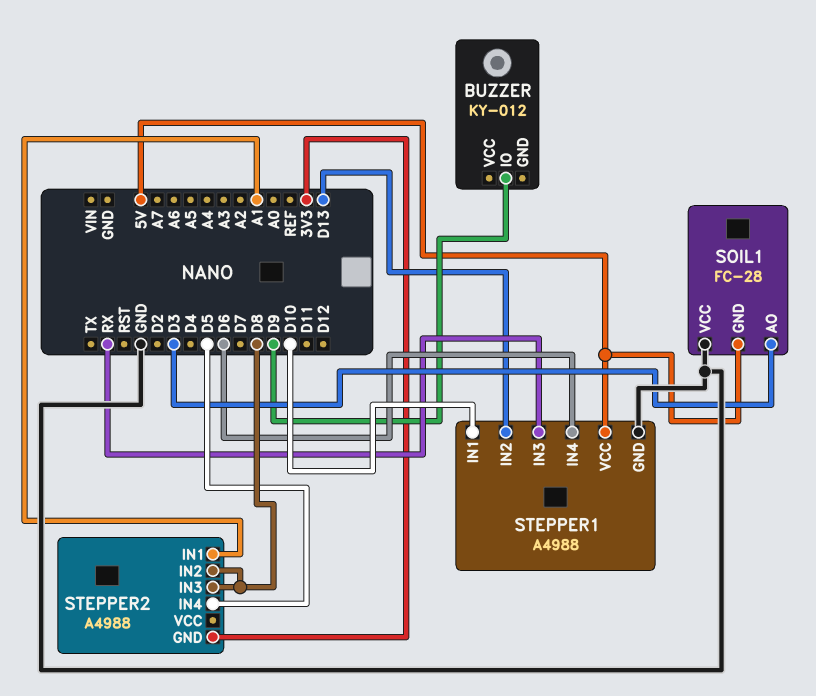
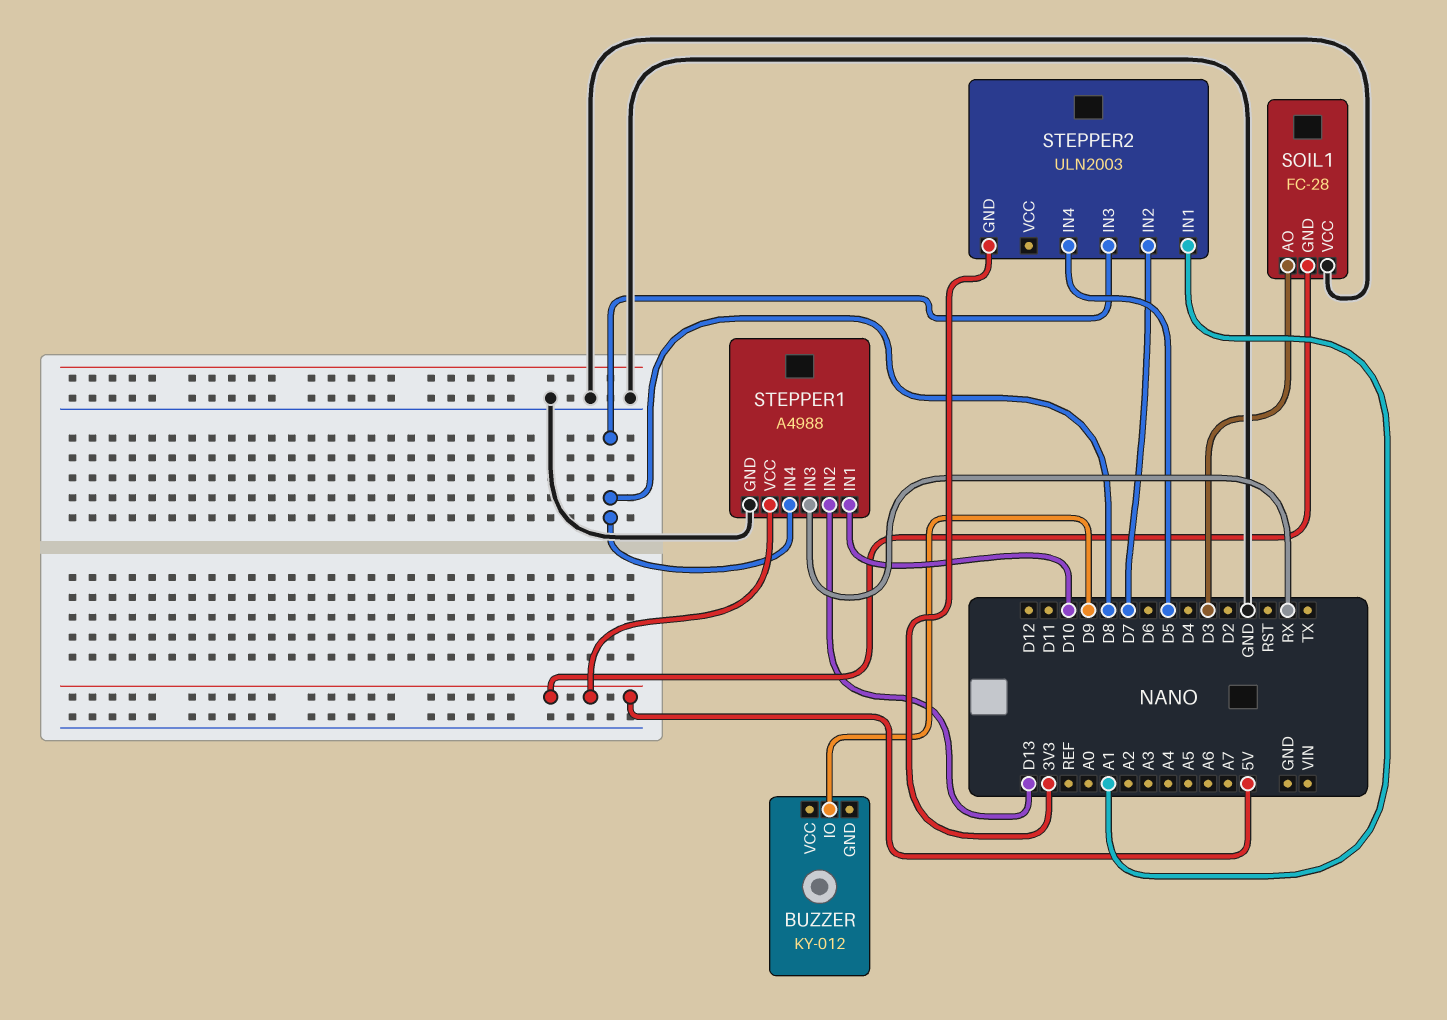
STEPPER1 pin IN4: D6 -> D8
STEPPER2: A4988 -> ULN2003
STEPPER2 pin IN2: D8 -> D7

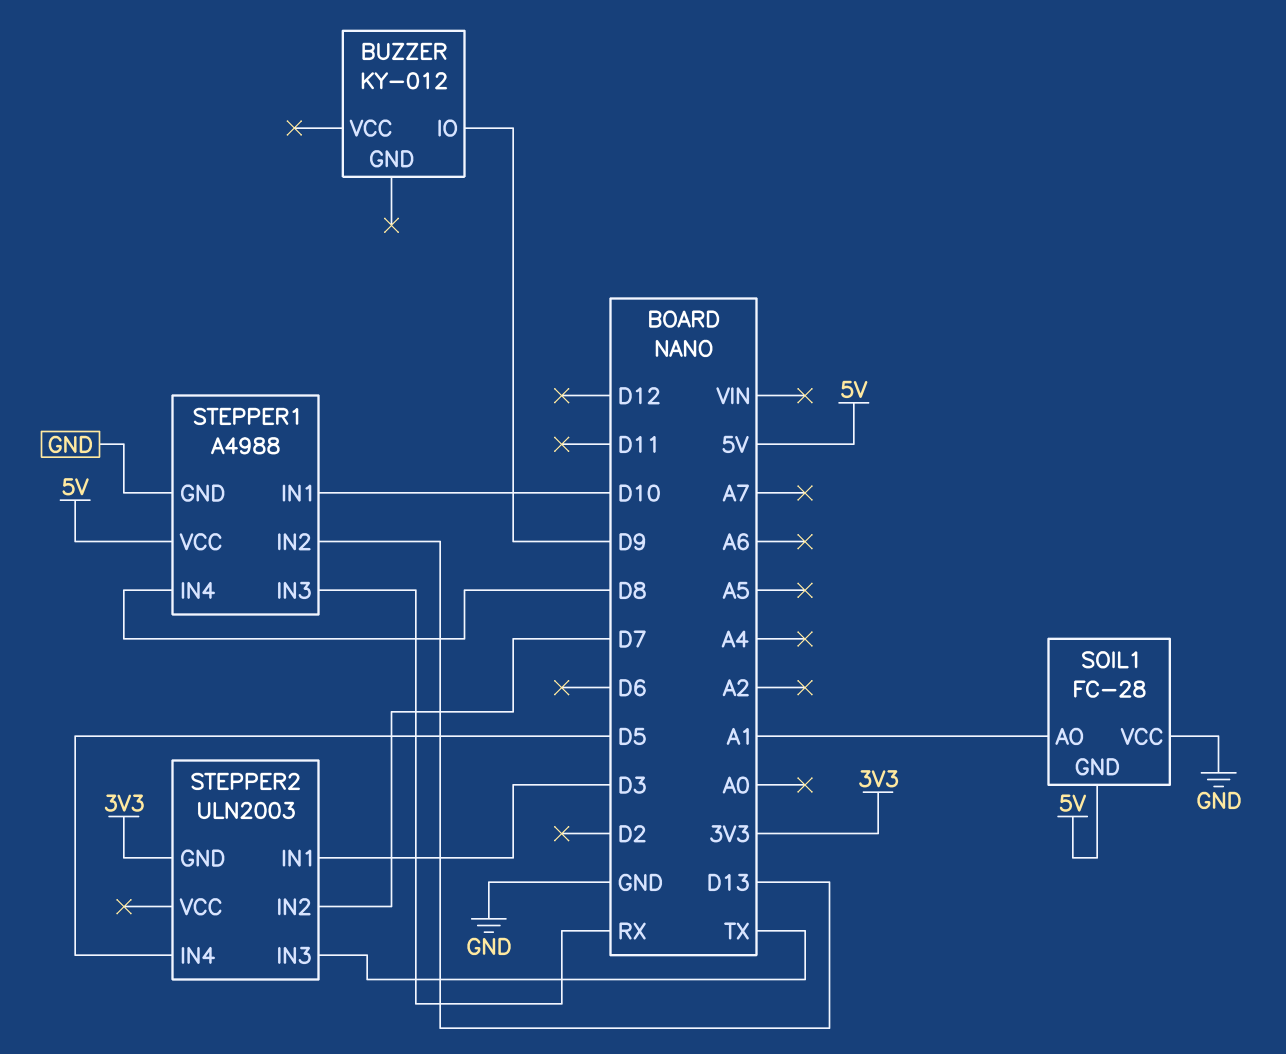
SOIL1 pin AO: D3 -> A1
STEPPER2 pin IN1: A1 -> D3
STEPPER2 pin IN3: D8 -> TX

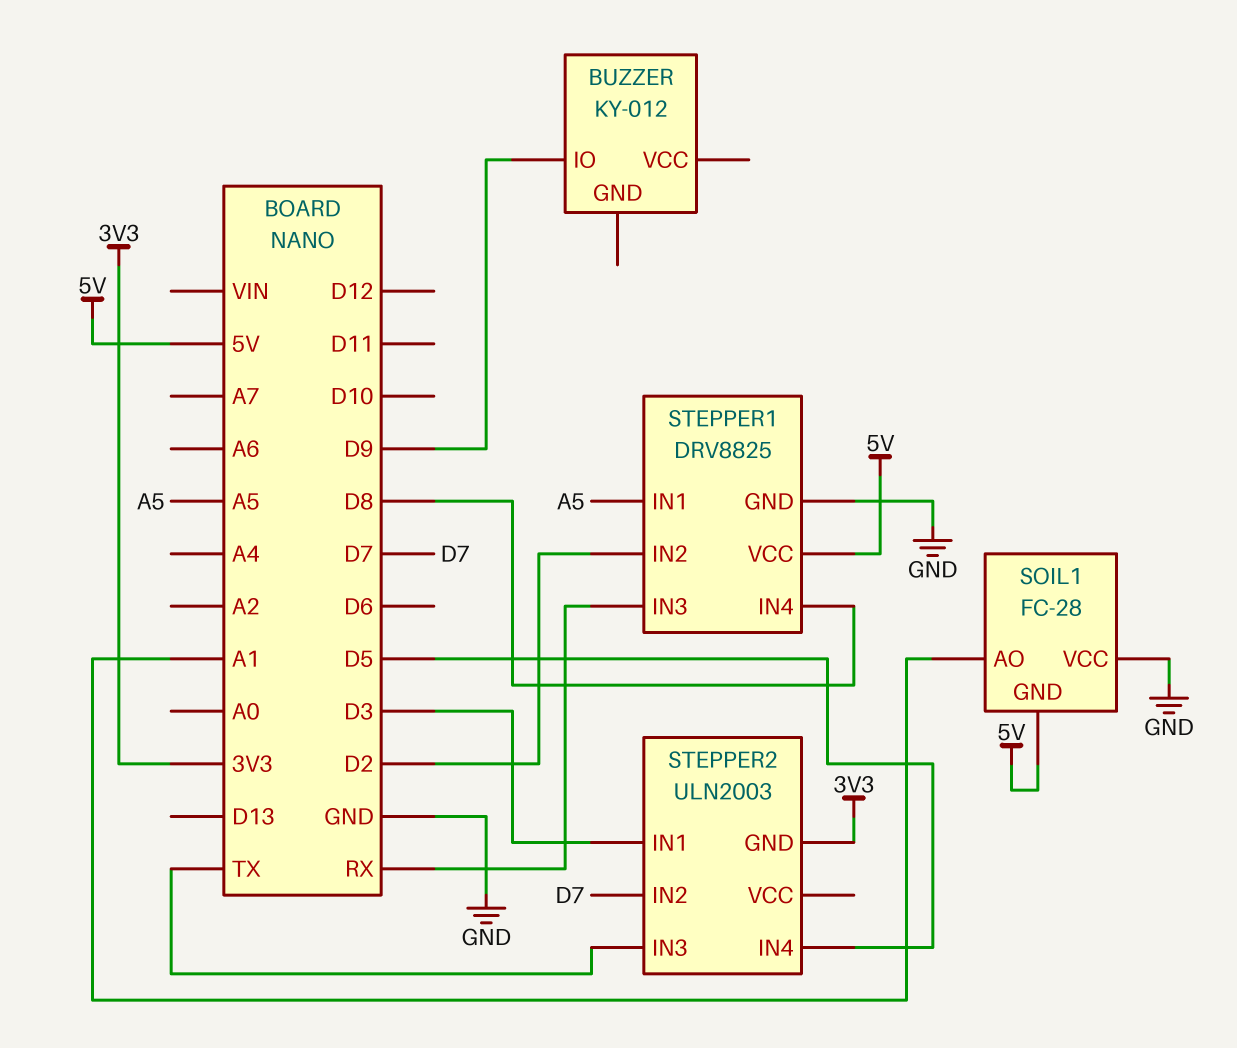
STEPPER1: A4988 -> DRV8825
STEPPER1 pin IN1: D10 -> A5
STEPPER1 pin IN2: D13 -> D2

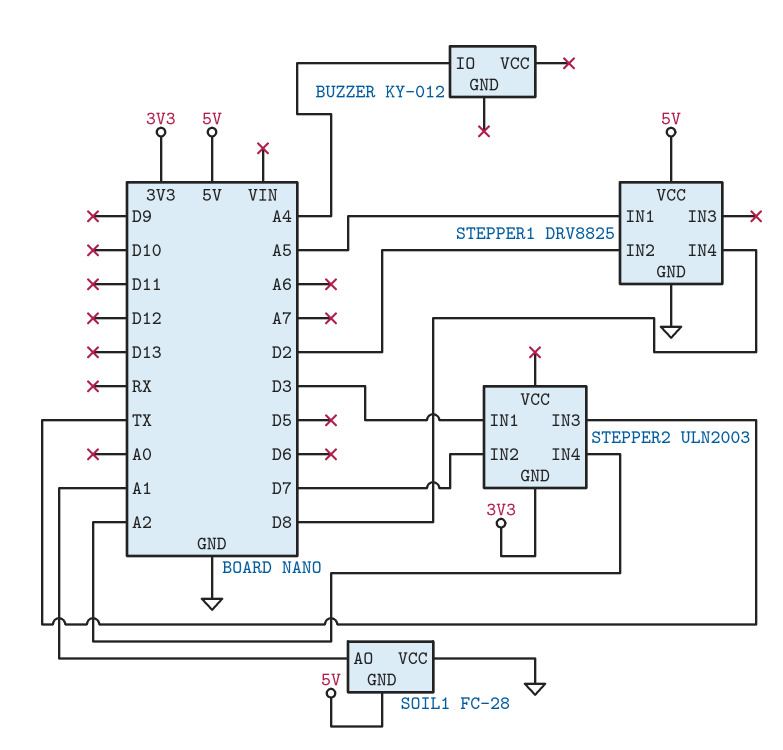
BUZZER pin IO: D9 -> A4
STEPPER1 pin IN3: RX -> none
STEPPER2 pin IN4: D5 -> A2

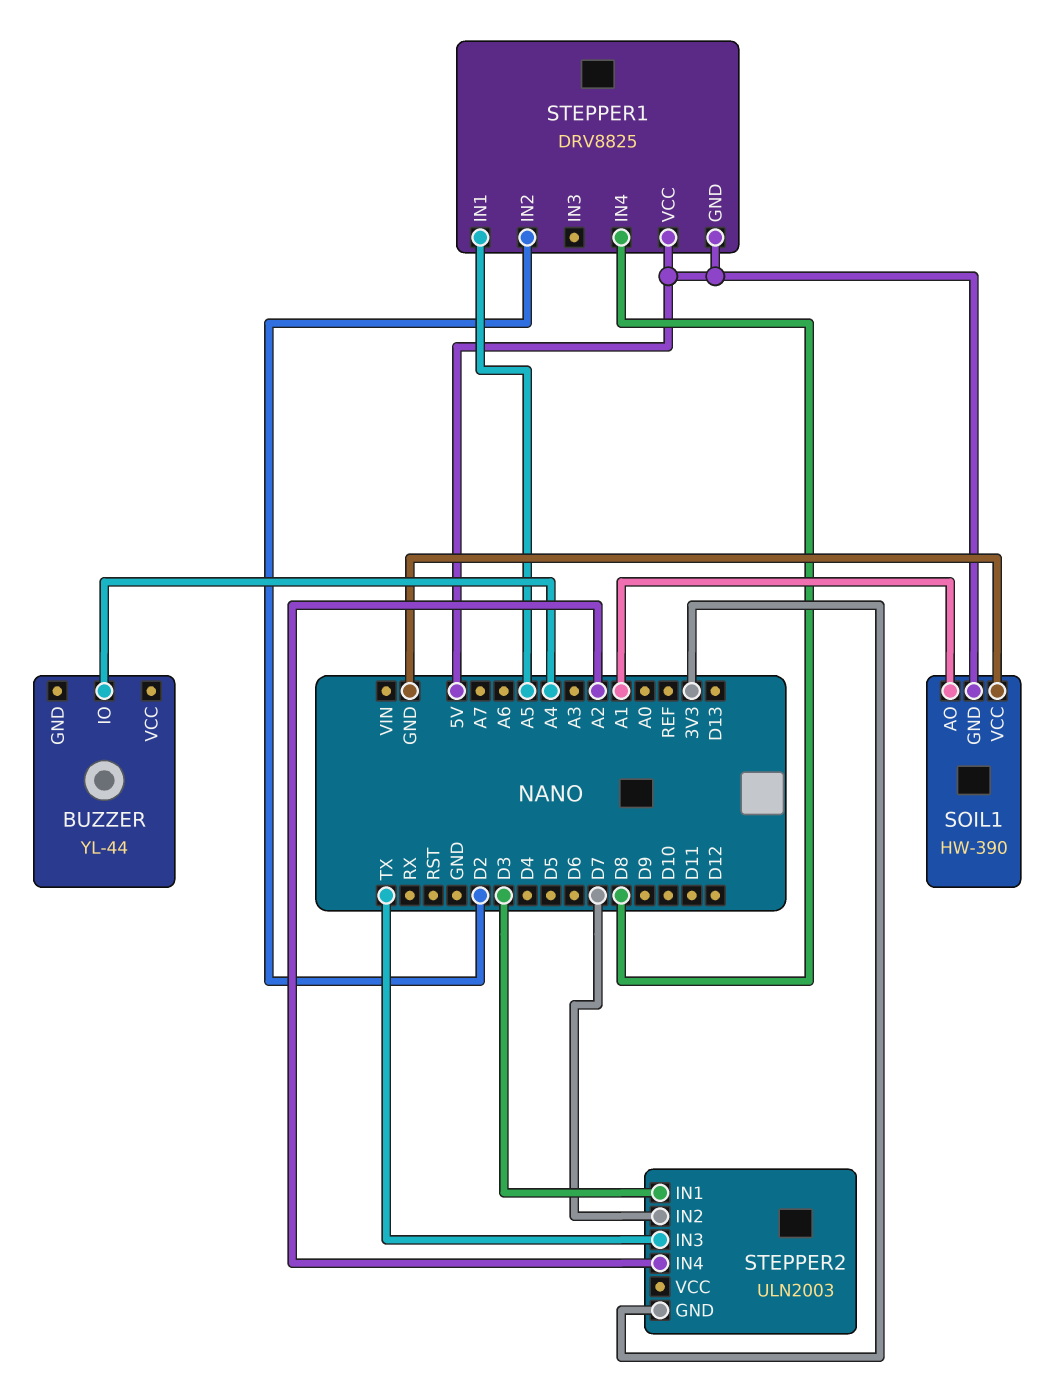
BUZZER: KY-012 -> YL-44
SOIL1: FC-28 -> HW-390
STEPPER1 pin GND: GND -> 5V

